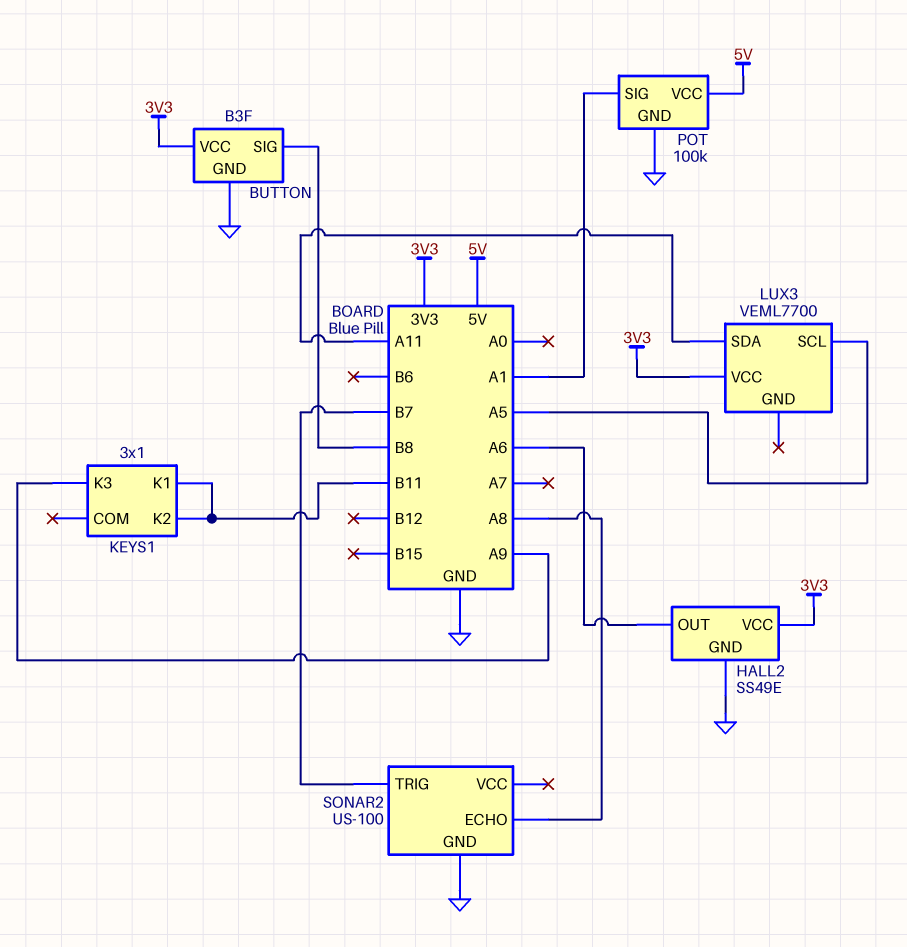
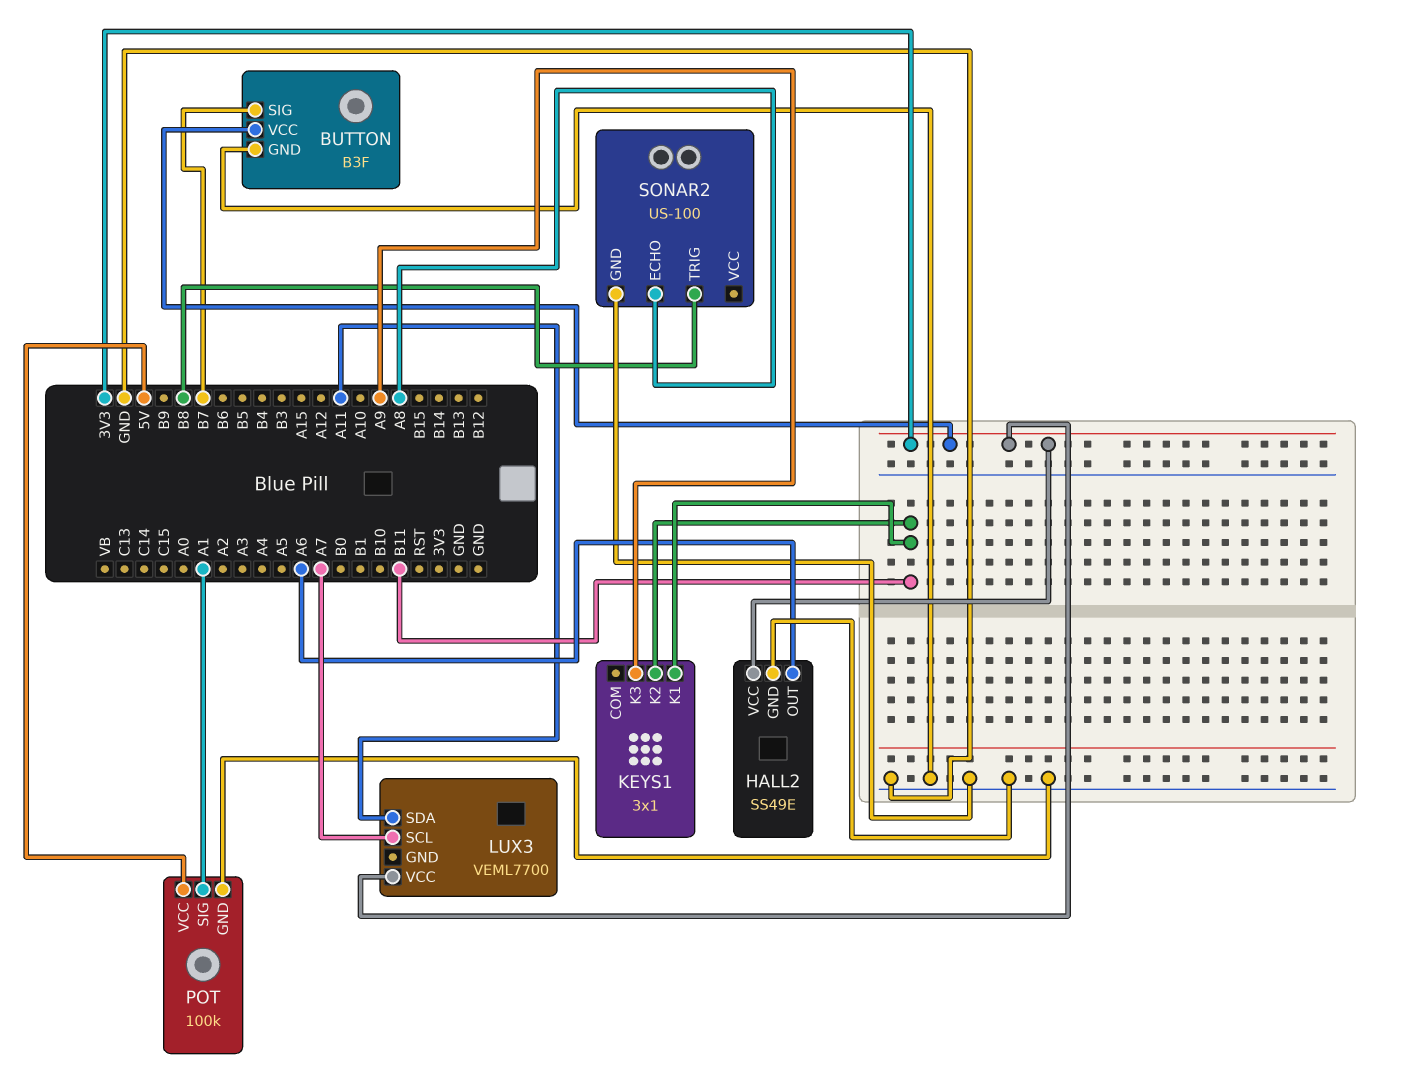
BUTTON pin SIG: B8 -> B7
LUX3 pin SCL: A5 -> A7
SONAR2 pin TRIG: B7 -> B8

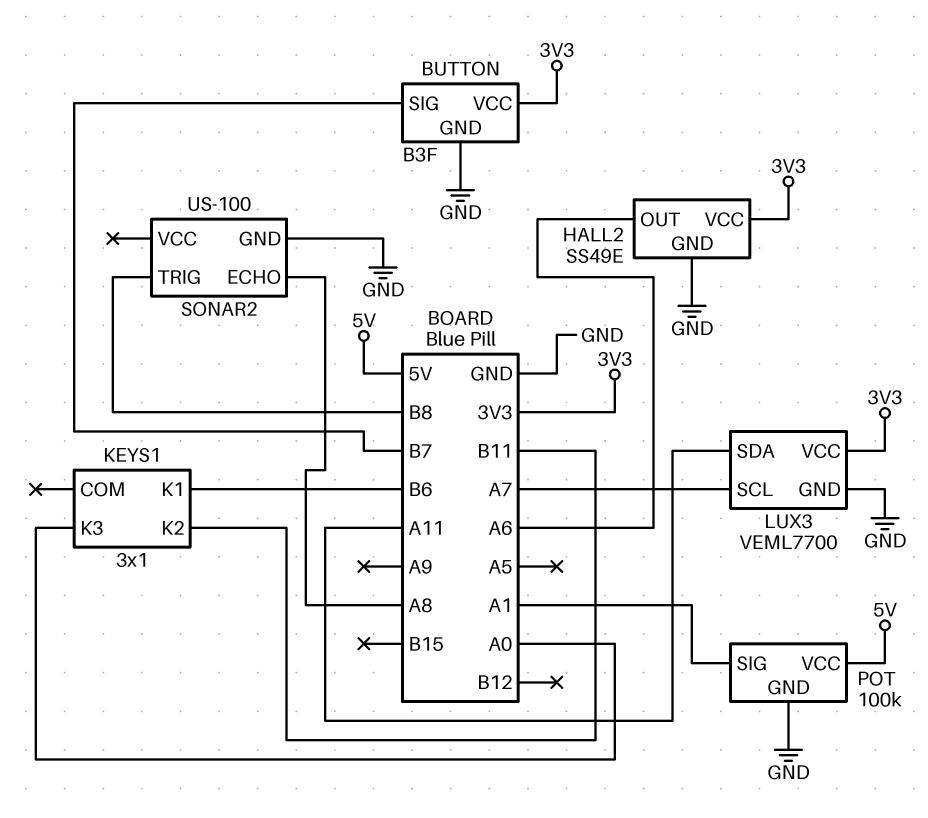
KEYS1 pin K1: B11 -> B6
KEYS1 pin K3: A9 -> A0
LUX3 pin GND: none -> GND

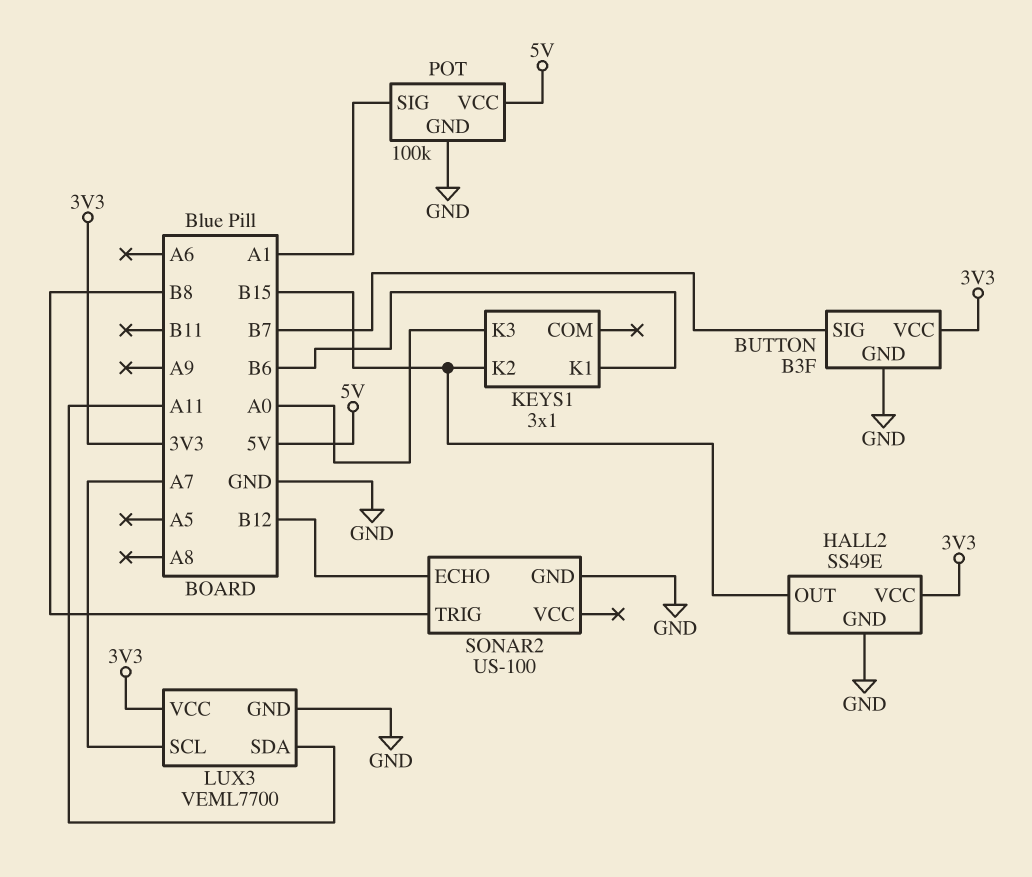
HALL2 pin OUT: A6 -> B15
KEYS1 pin K2: B11 -> B15
SONAR2 pin ECHO: A8 -> B12

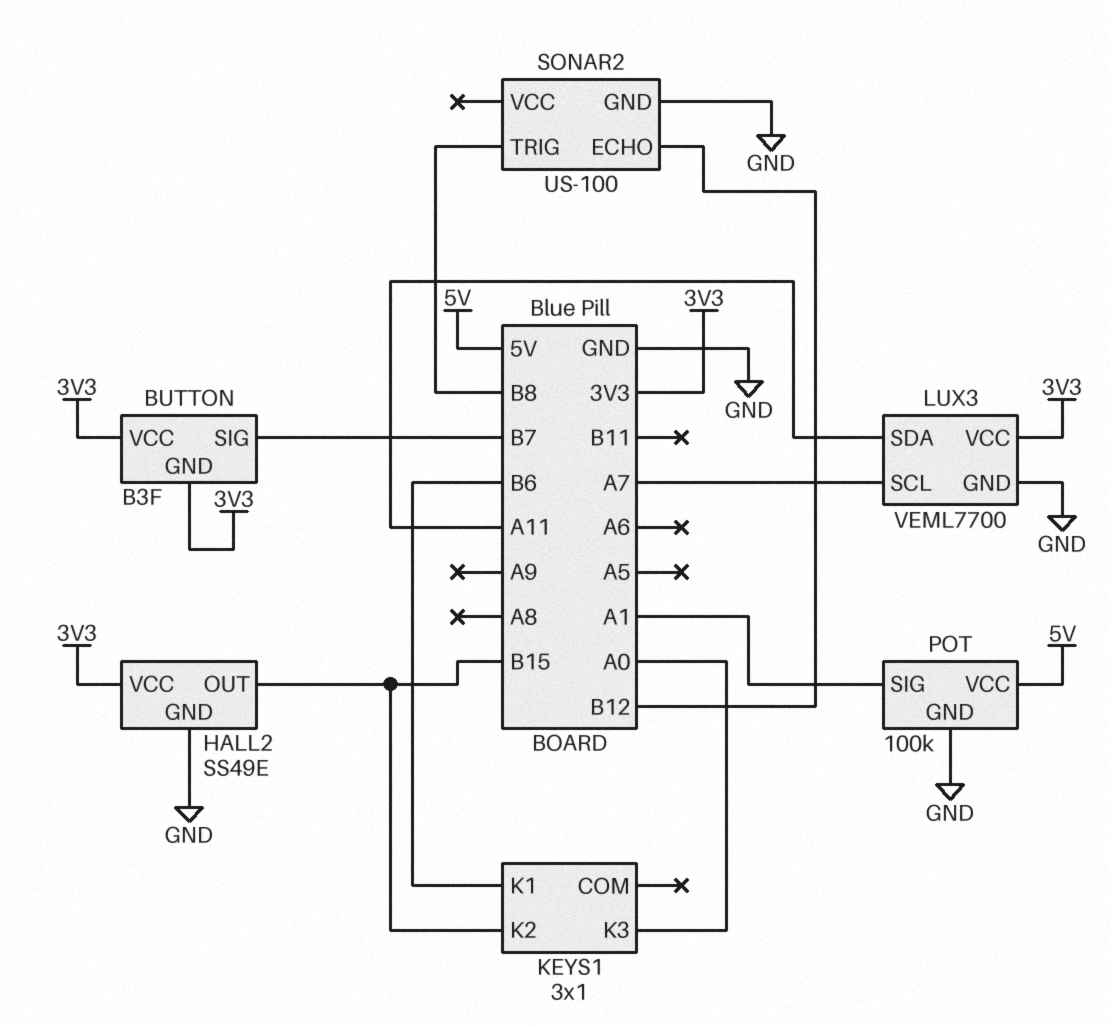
BUTTON pin GND: GND -> 3V3

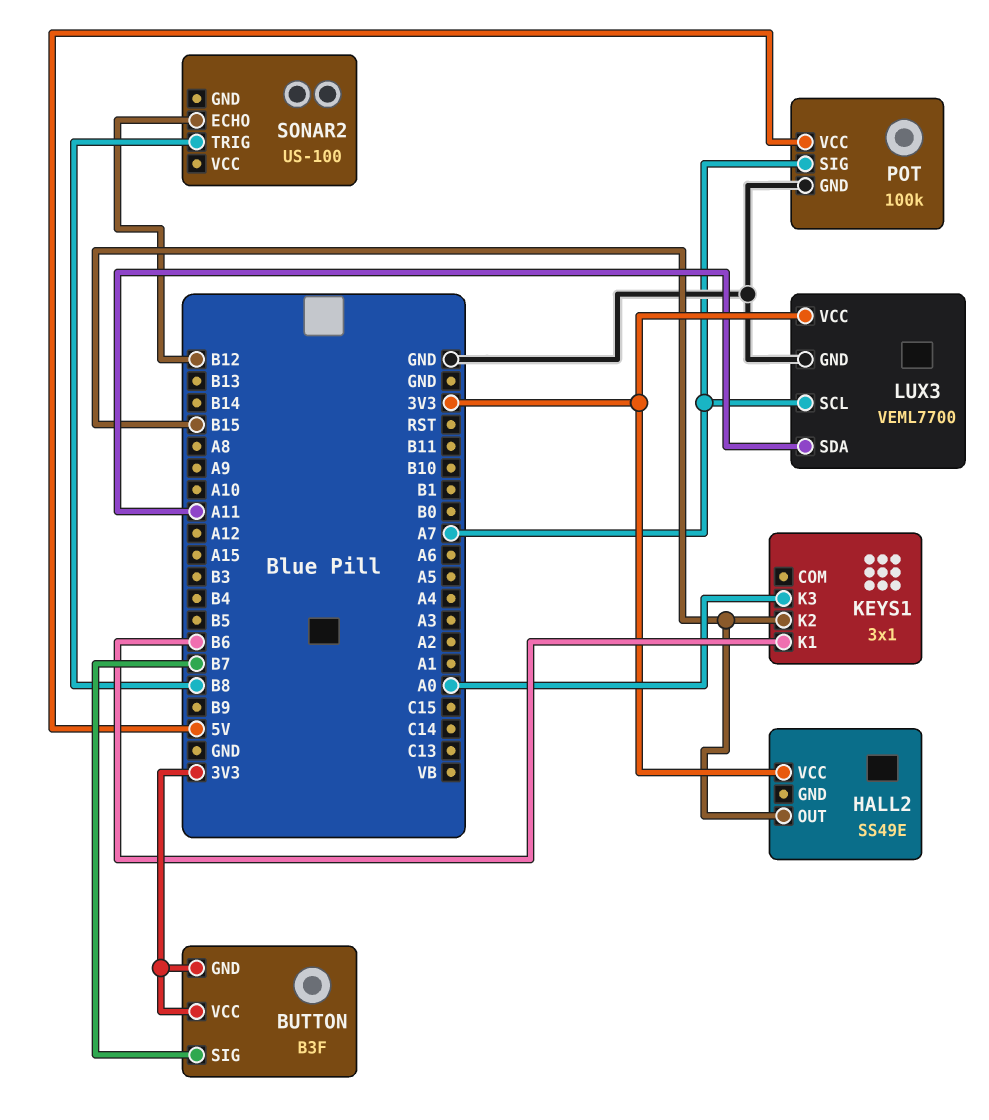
HALL2 pin GND: GND -> none
POT pin SIG: A1 -> A7
SONAR2 pin GND: GND -> none

